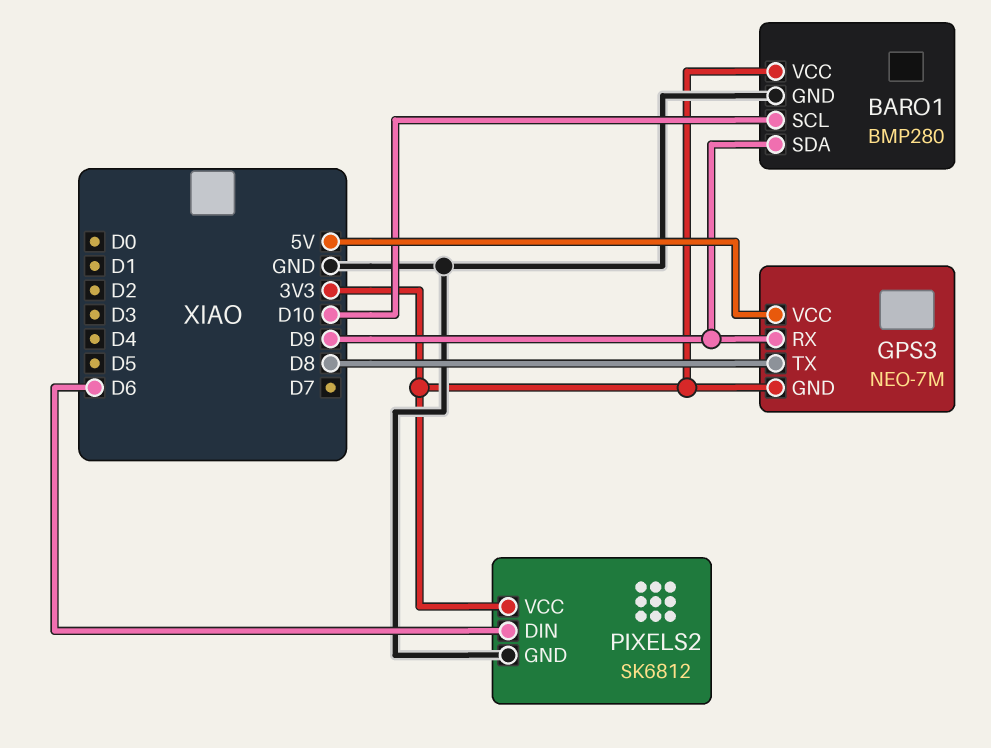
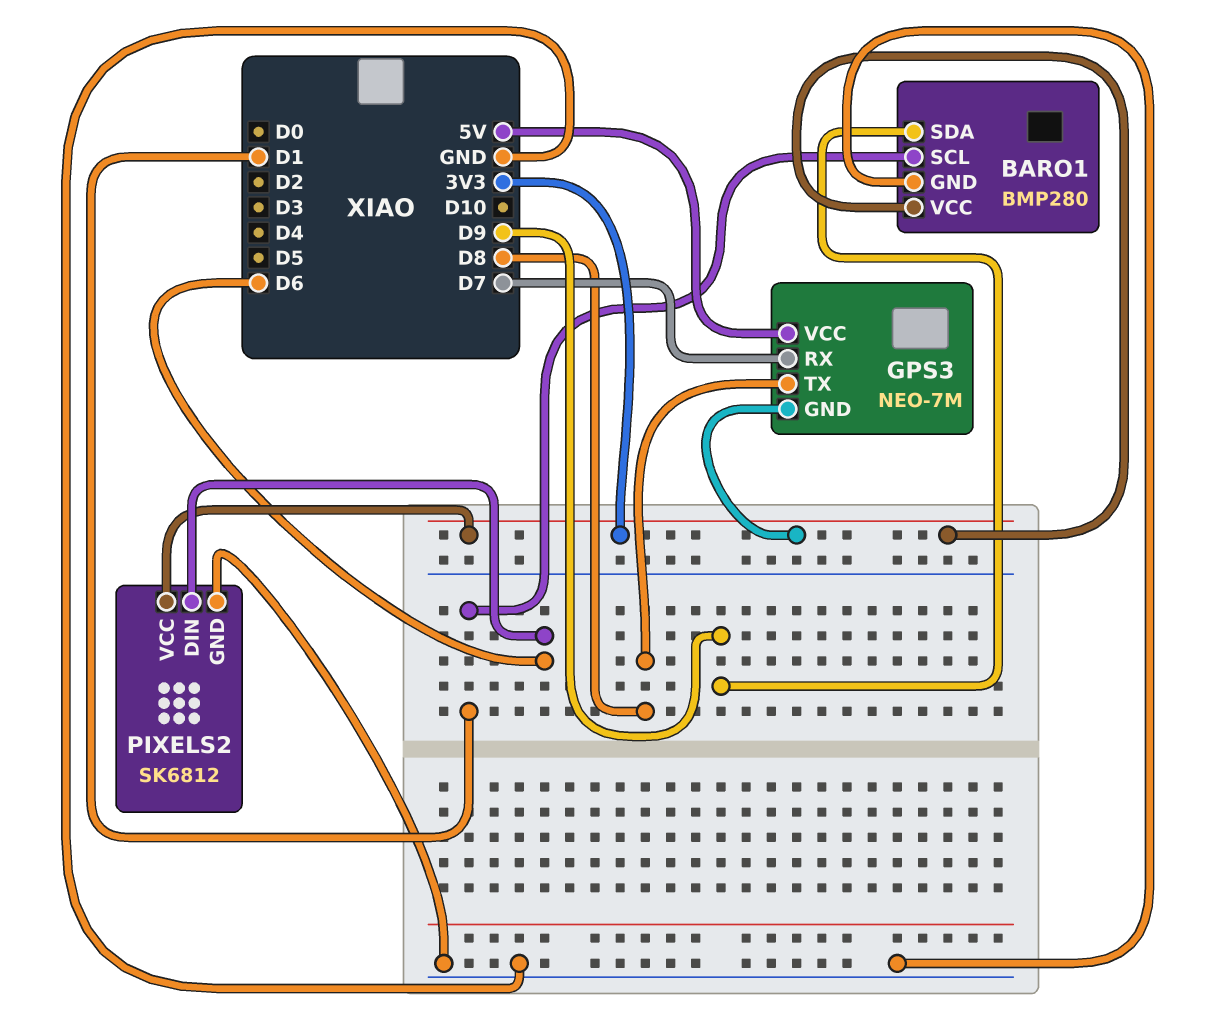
BARO1 pin SCL: D10 -> D1
GPS3 pin RX: D9 -> D7

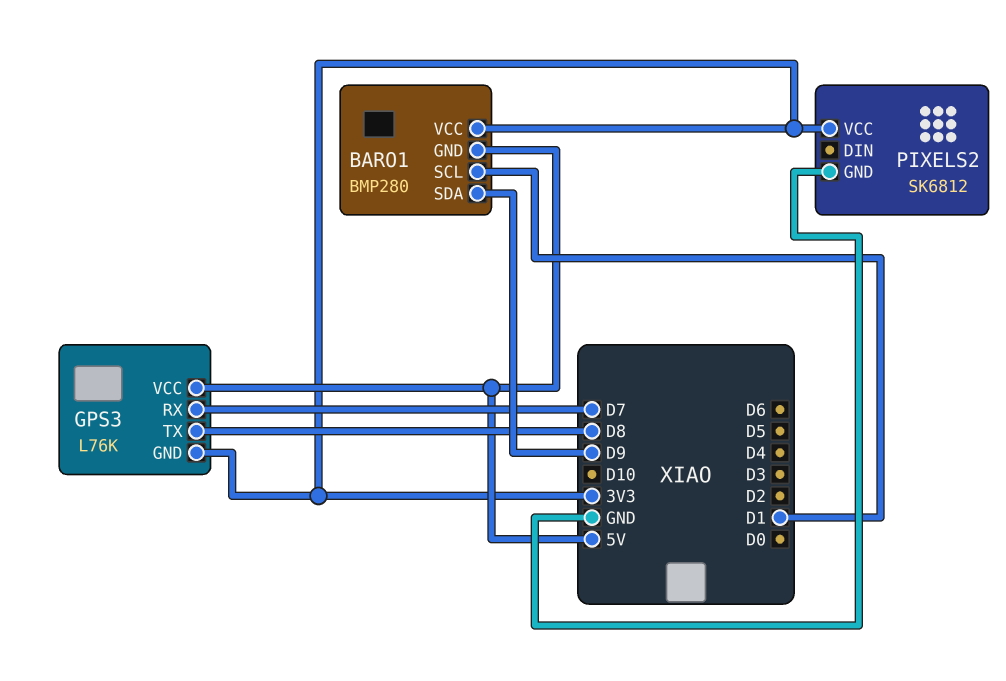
BARO1 pin GND: GND -> 5V
GPS3: NEO-7M -> L76K
PIXELS2 pin DIN: D6 -> none

